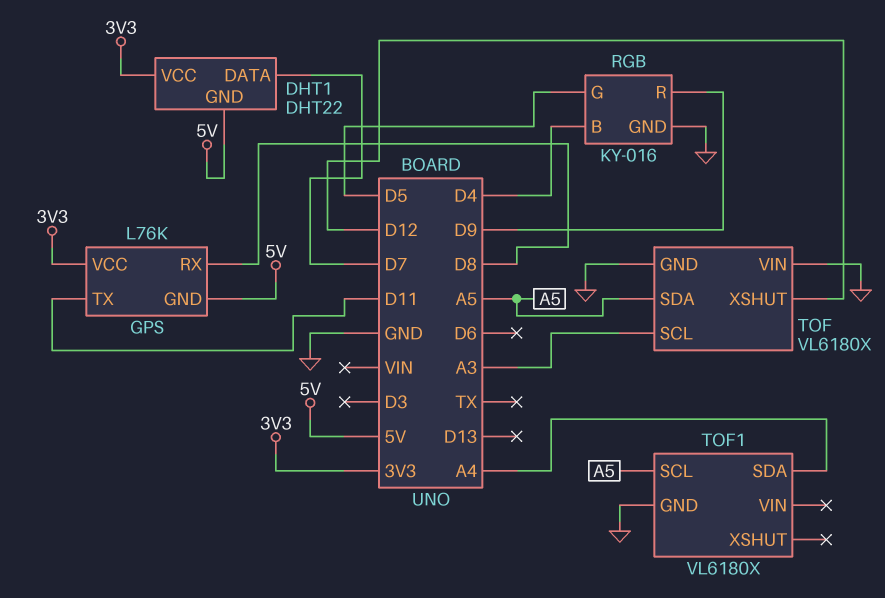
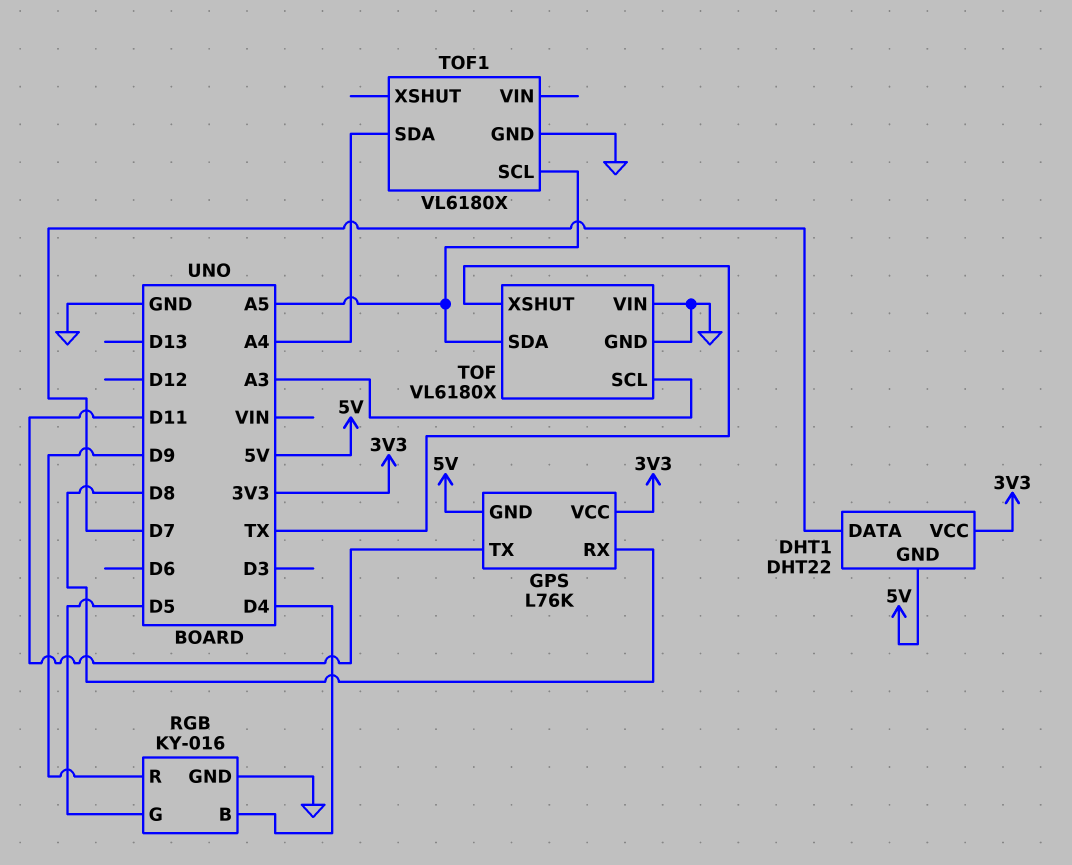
TOF pin XSHUT: D12 -> TX

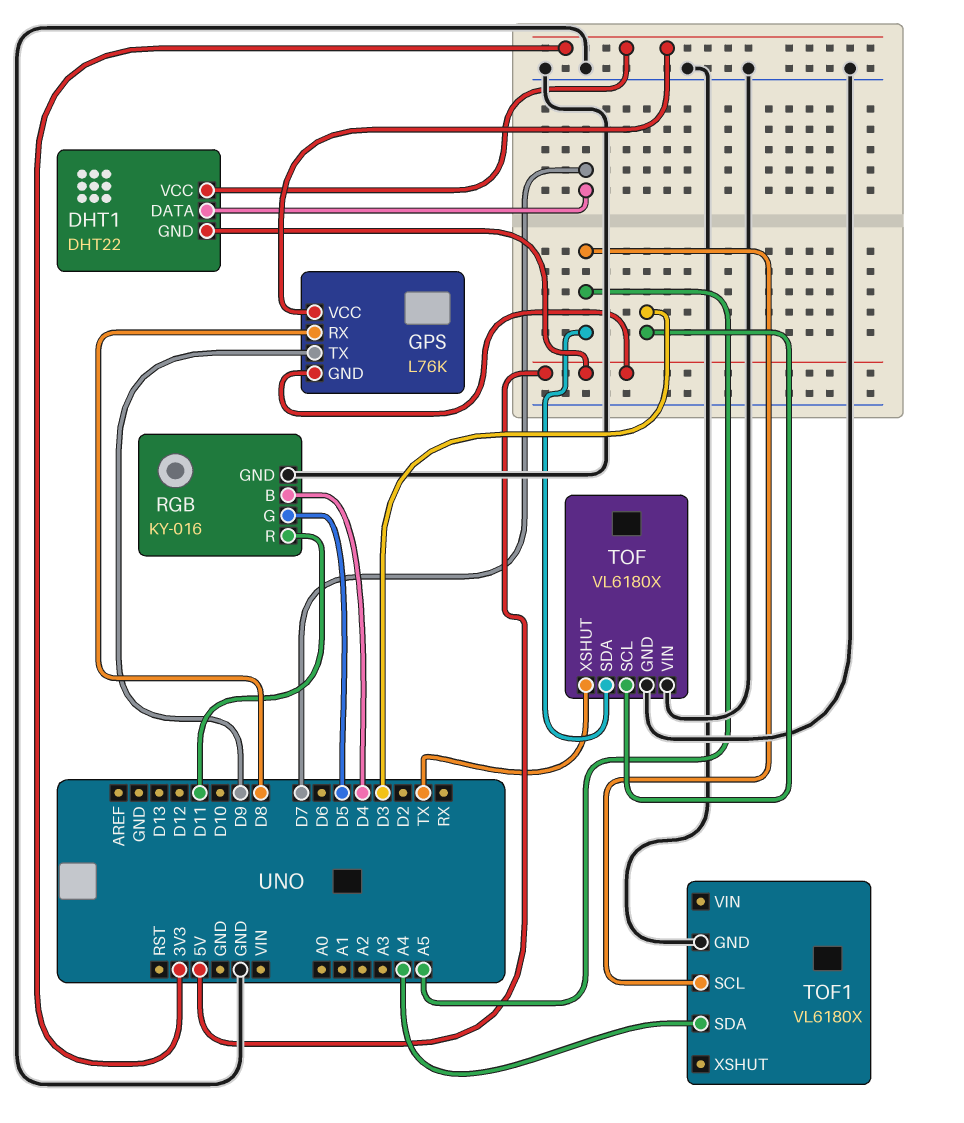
GPS pin TX: D11 -> D9
RGB pin R: D9 -> D11
TOF pin SCL: A3 -> D3

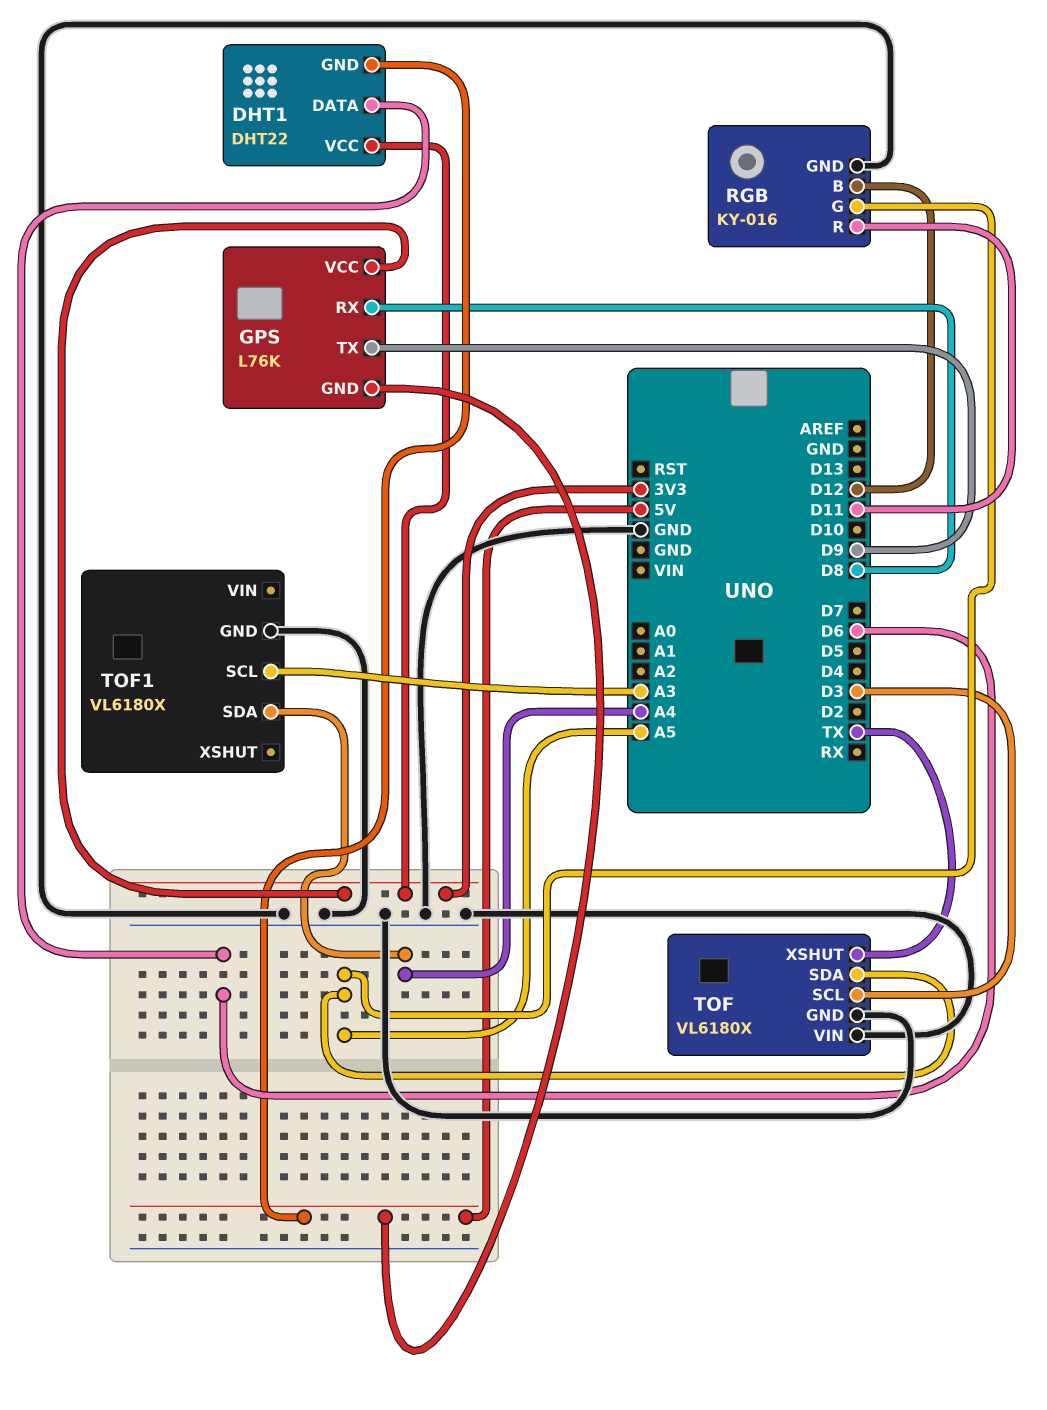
DHT1 pin DATA: D7 -> D6
RGB pin B: D4 -> D12
RGB pin G: D5 -> A5
TOF1 pin SCL: A5 -> A3

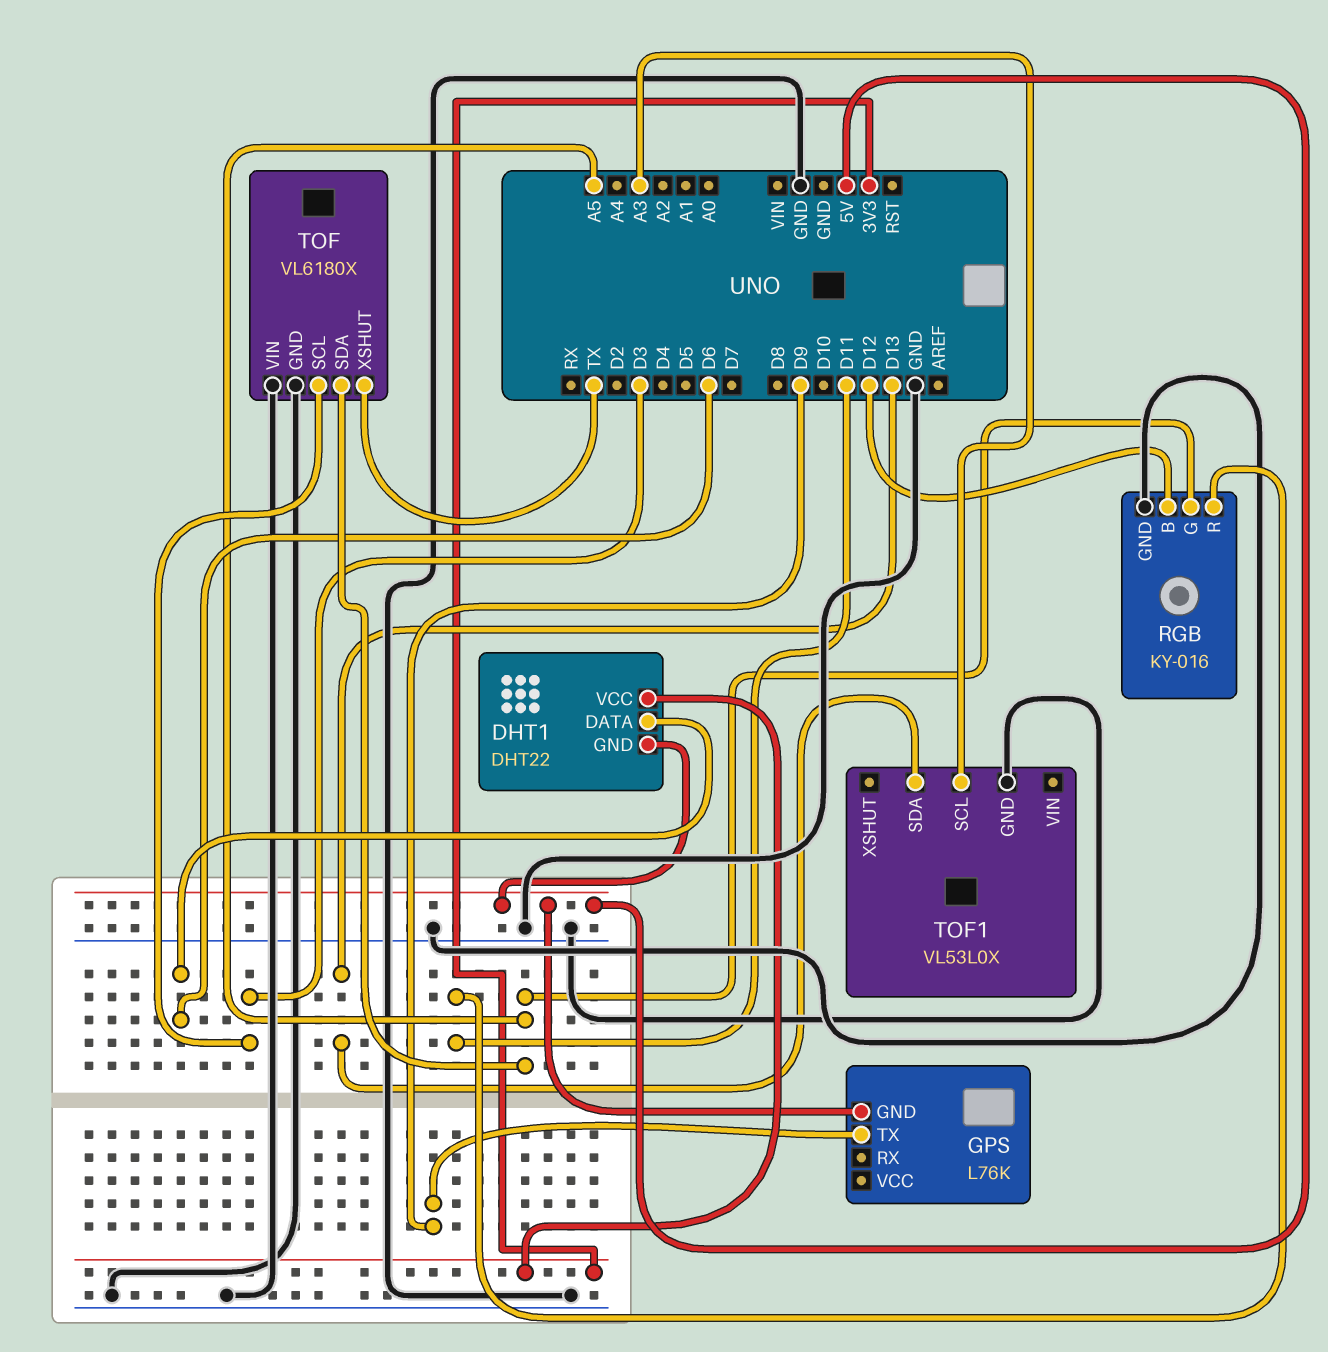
GPS pin RX: D8 -> none
GPS pin VCC: 3V3 -> none
TOF1: VL6180X -> VL53L0X
TOF1 pin SDA: A4 -> D13

